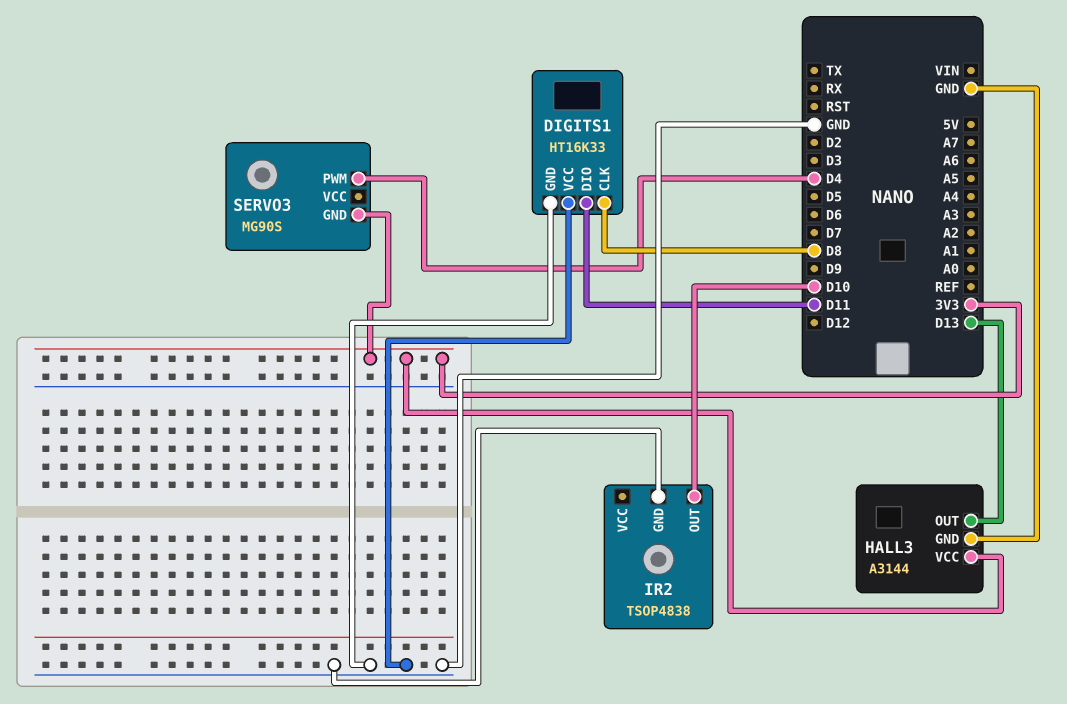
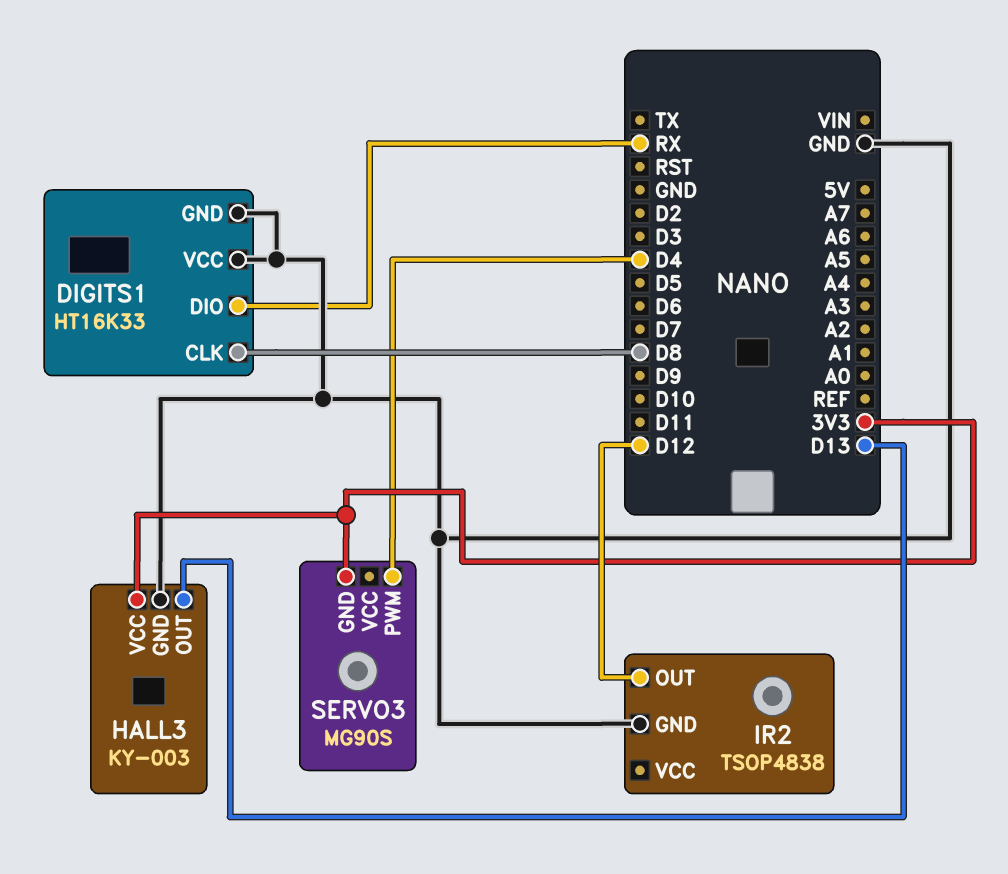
DIGITS1 pin DIO: D11 -> RX
HALL3: A3144 -> KY-003
IR2 pin OUT: D10 -> D12

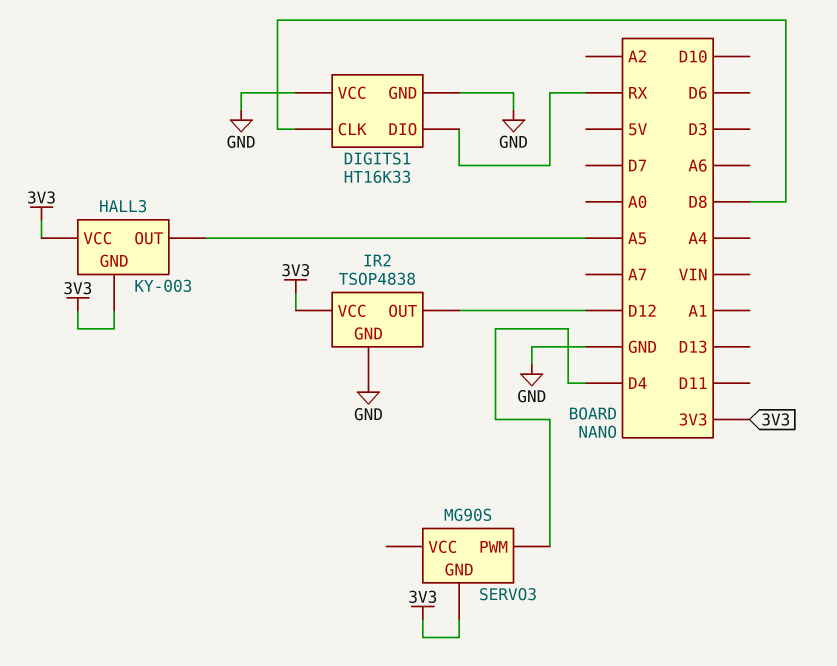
HALL3 pin GND: GND -> 3V3
HALL3 pin OUT: D13 -> A5
IR2 pin VCC: none -> 3V3

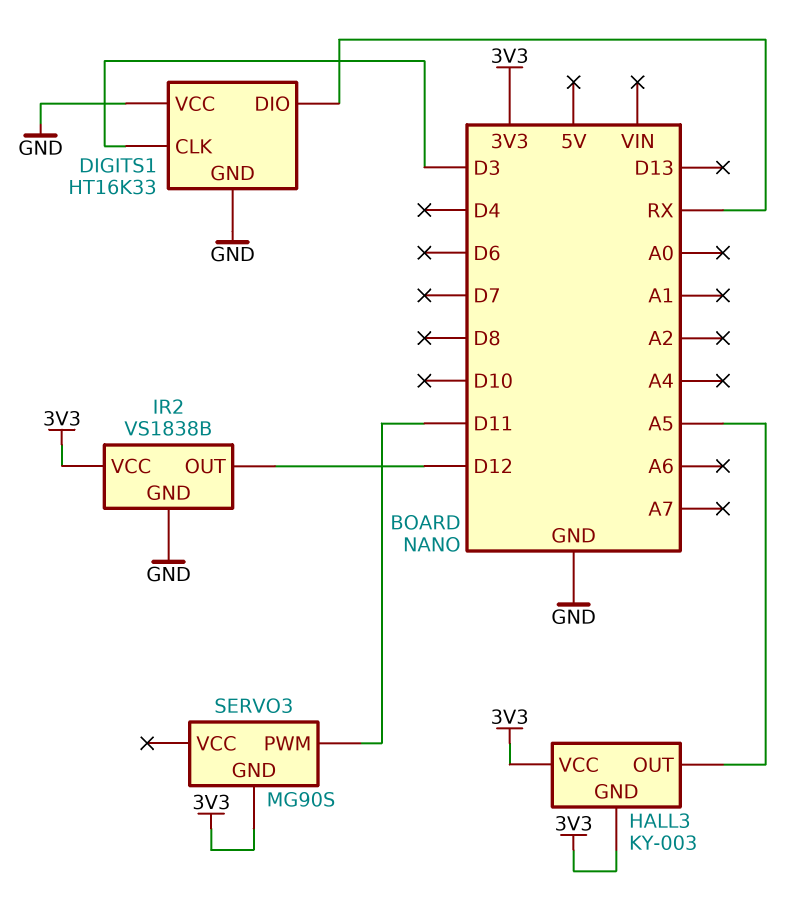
DIGITS1 pin CLK: D8 -> D3
IR2: TSOP4838 -> VS1838B
SERVO3 pin PWM: D4 -> D11

